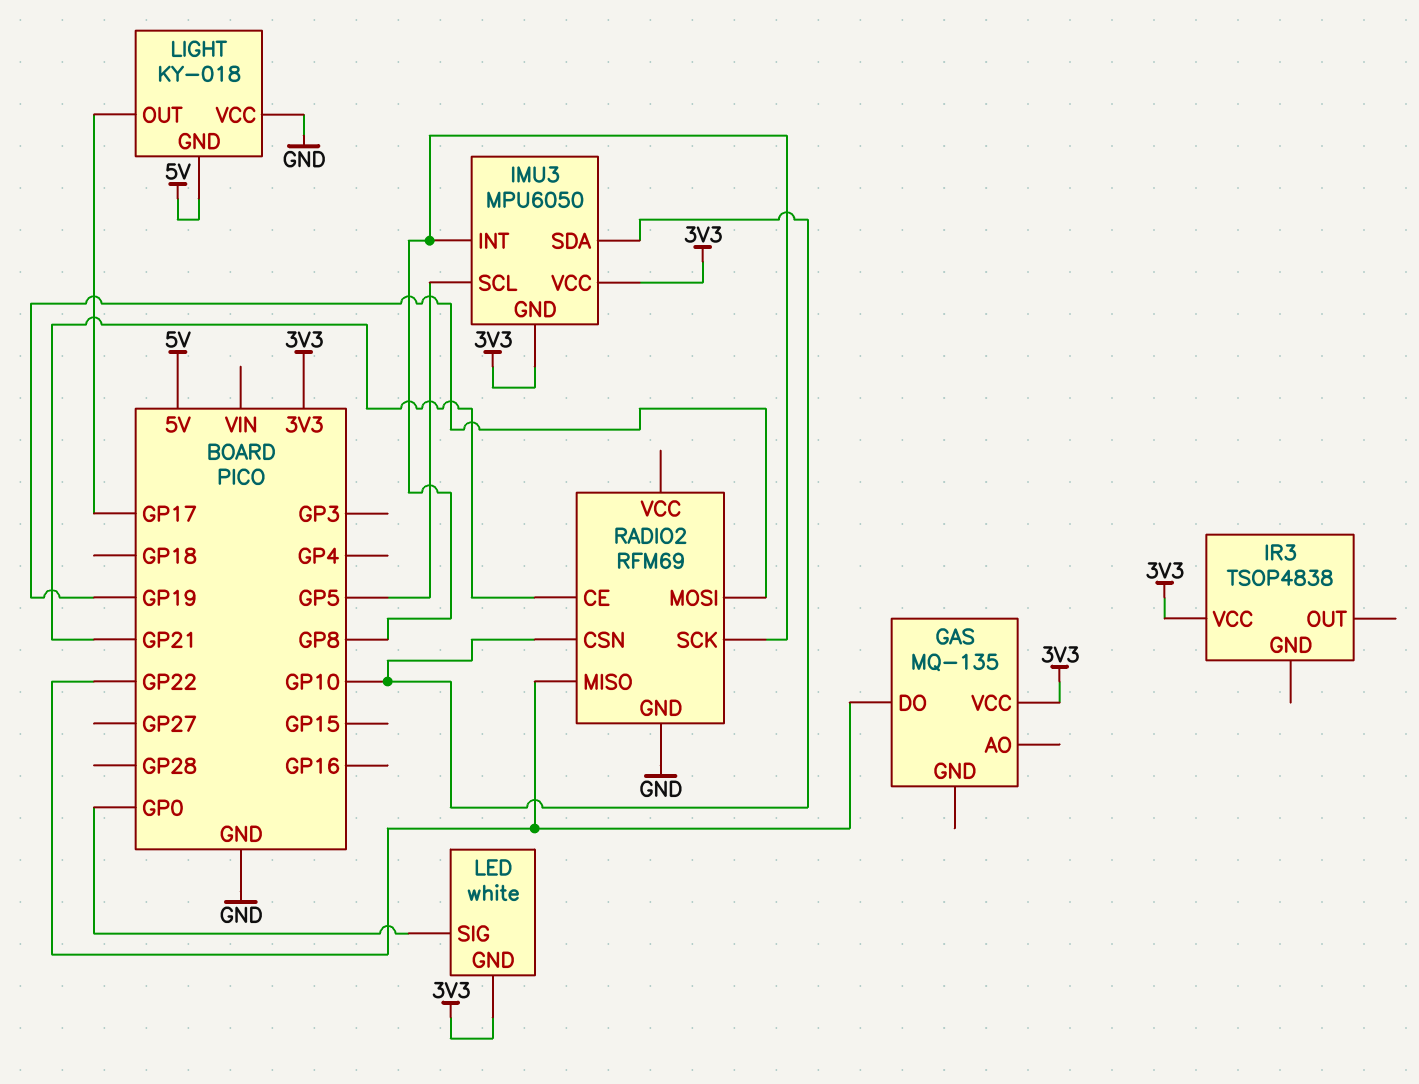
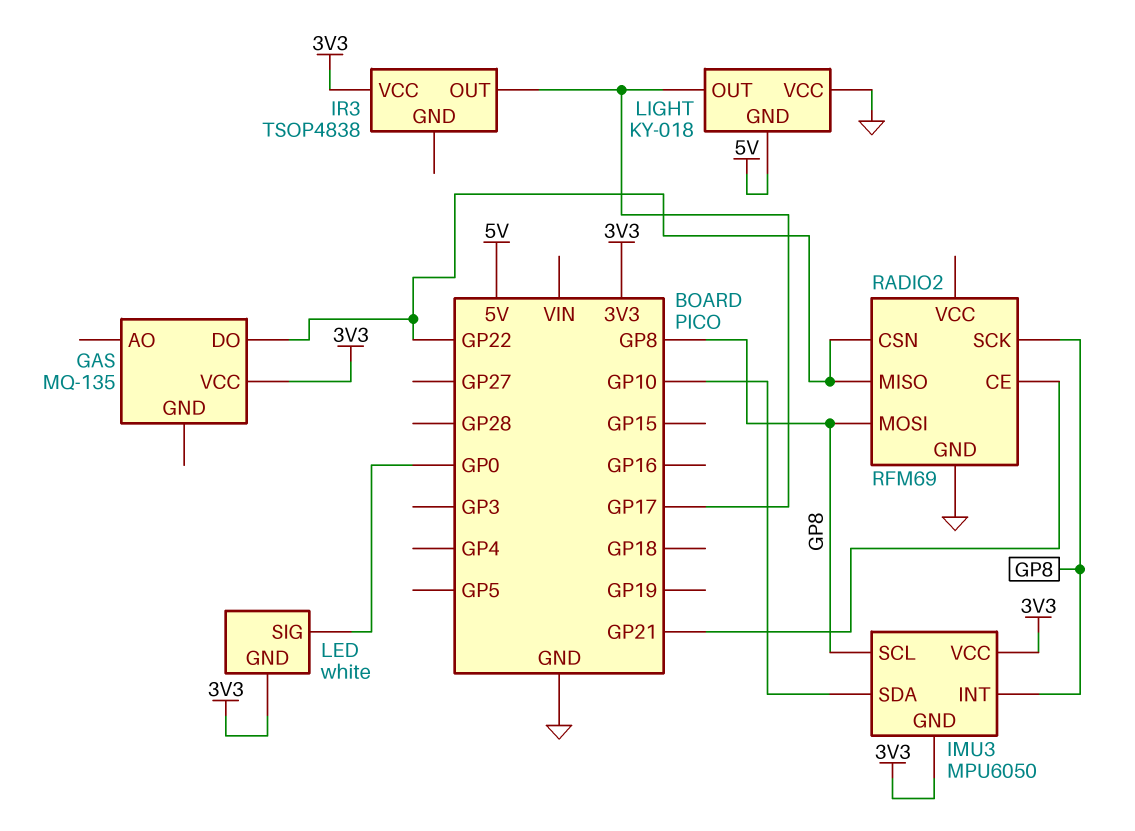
IMU3 pin SCL: GP5 -> GP8
IR3 pin OUT: none -> GP17
RADIO2 pin CSN: GP10 -> GP22
RADIO2 pin MOSI: GP19 -> GP8

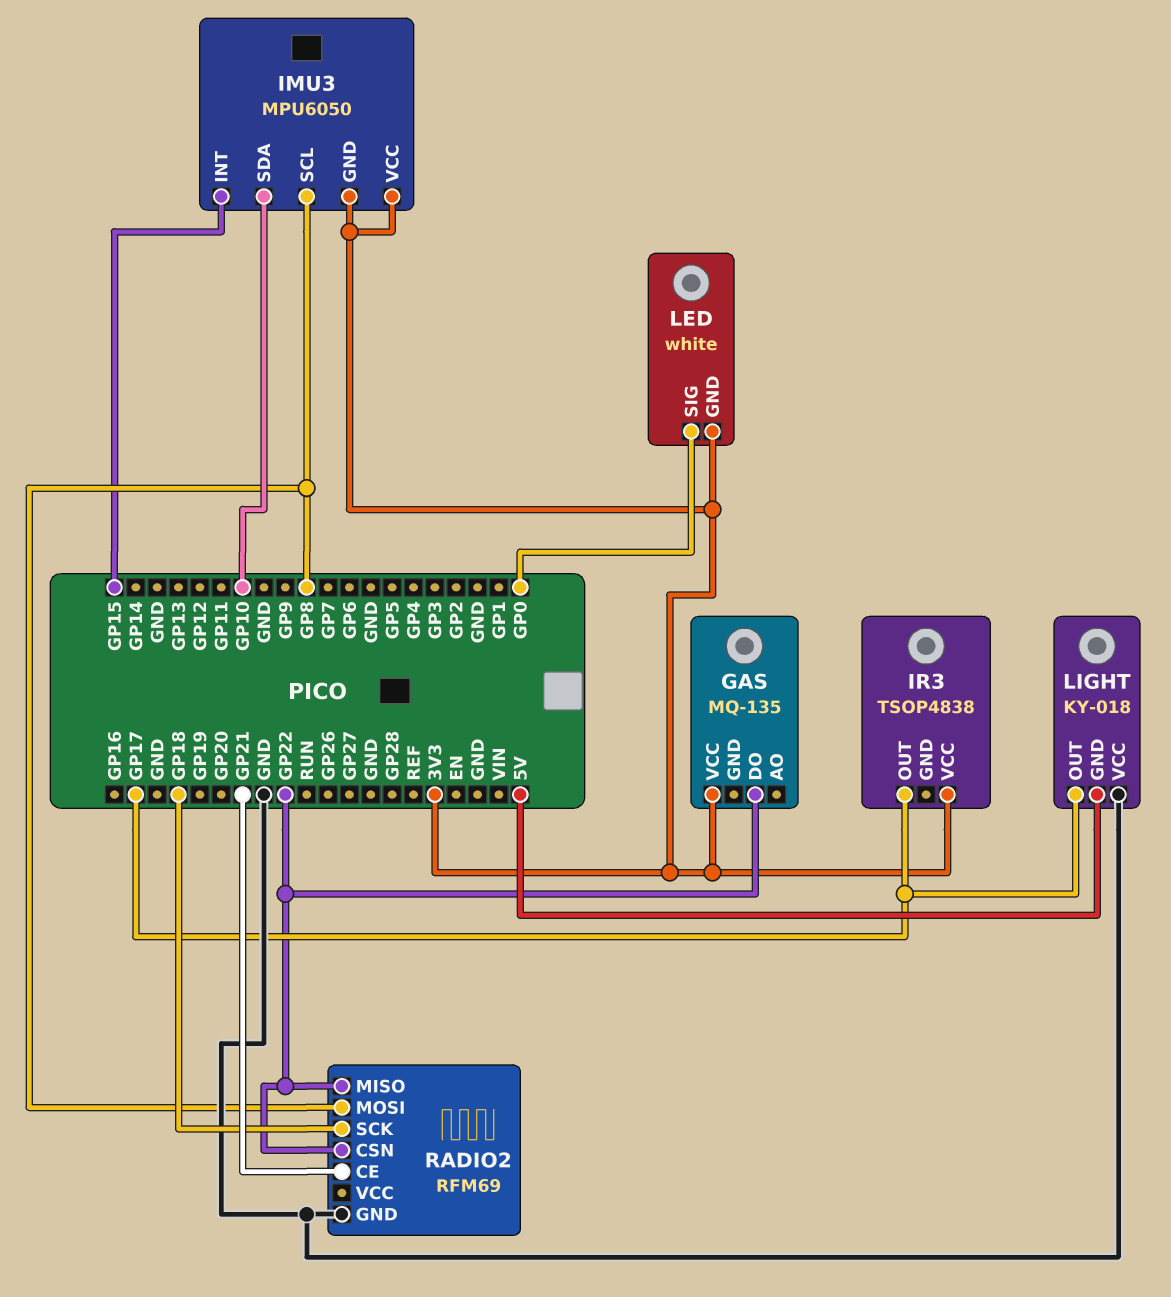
IMU3 pin INT: GP8 -> GP15
RADIO2 pin SCK: GP8 -> GP18

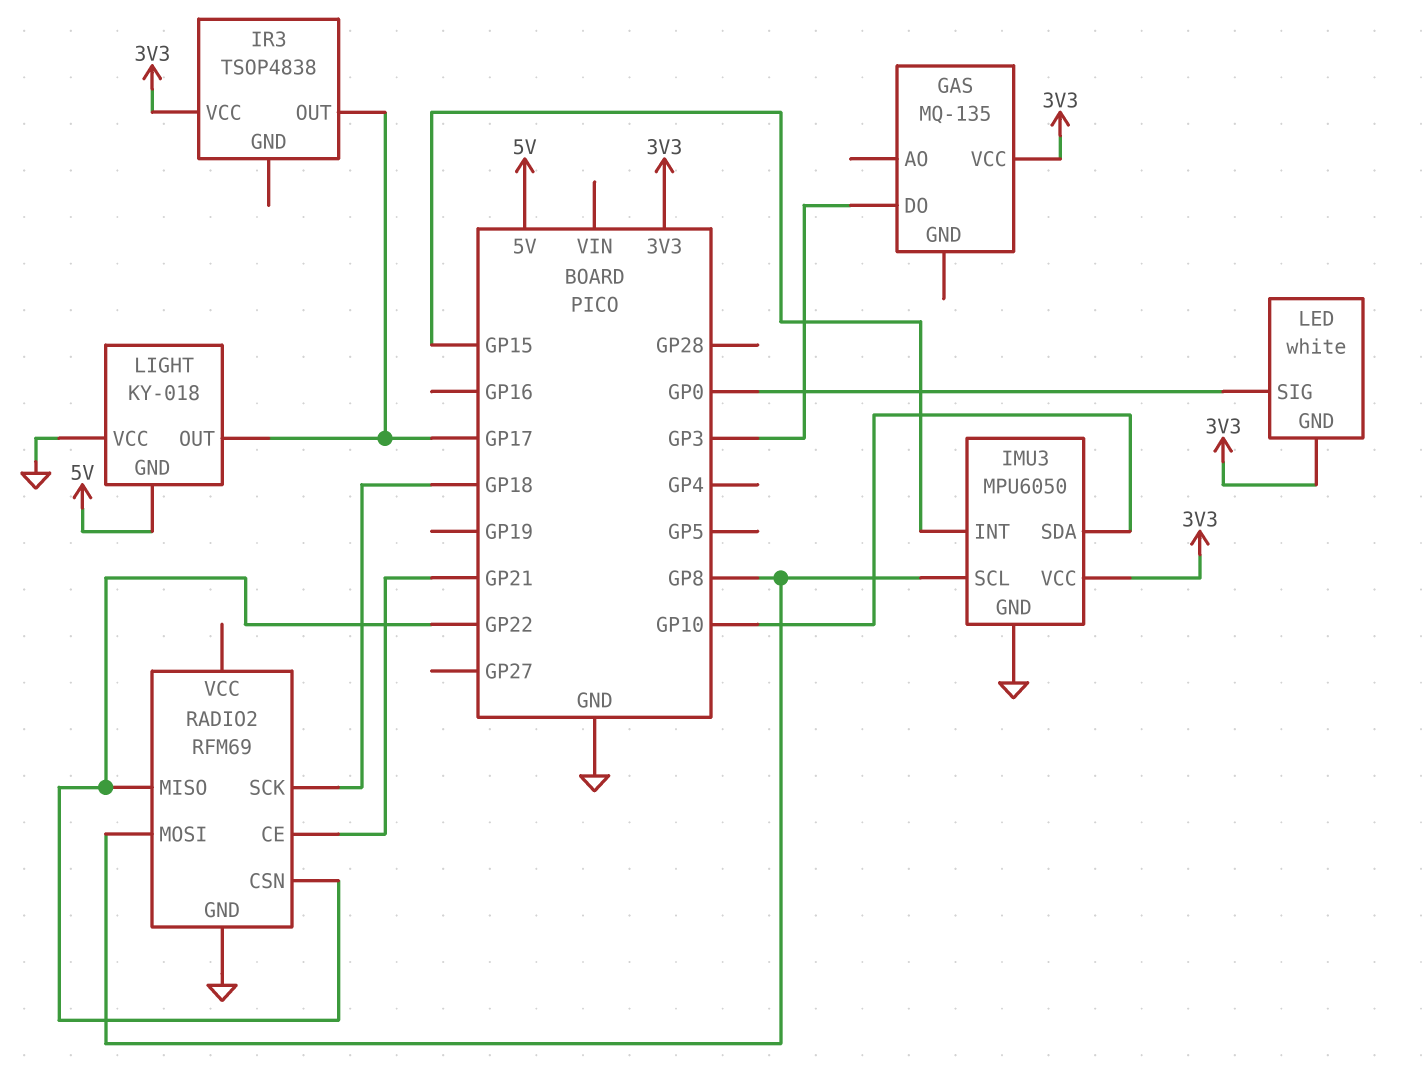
GAS pin DO: GP22 -> GP3
IMU3 pin GND: 3V3 -> GND

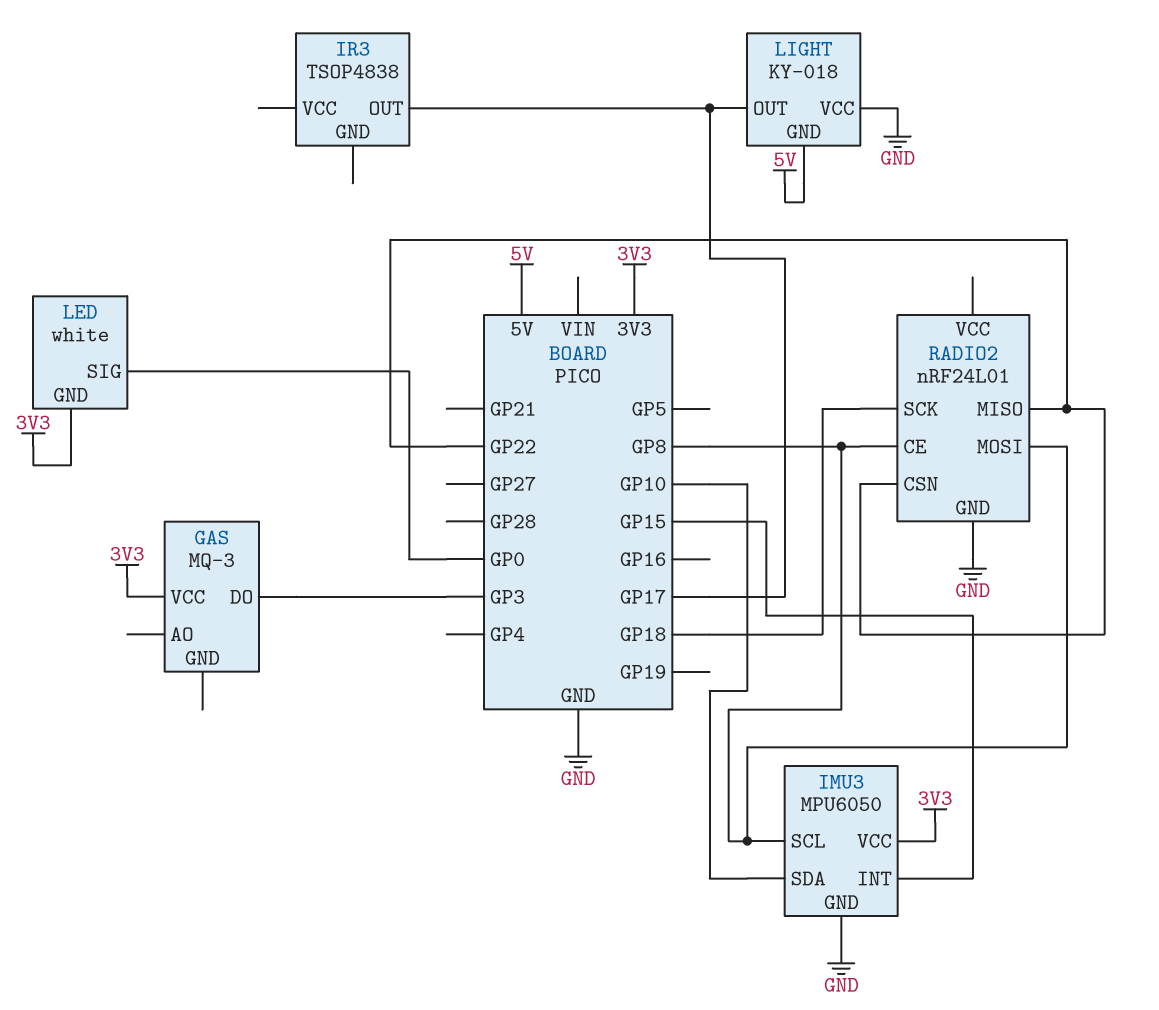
GAS: MQ-135 -> MQ-3
IR3 pin VCC: 3V3 -> none
RADIO2: RFM69 -> nRF24L01
RADIO2 pin CE: GP21 -> GP8

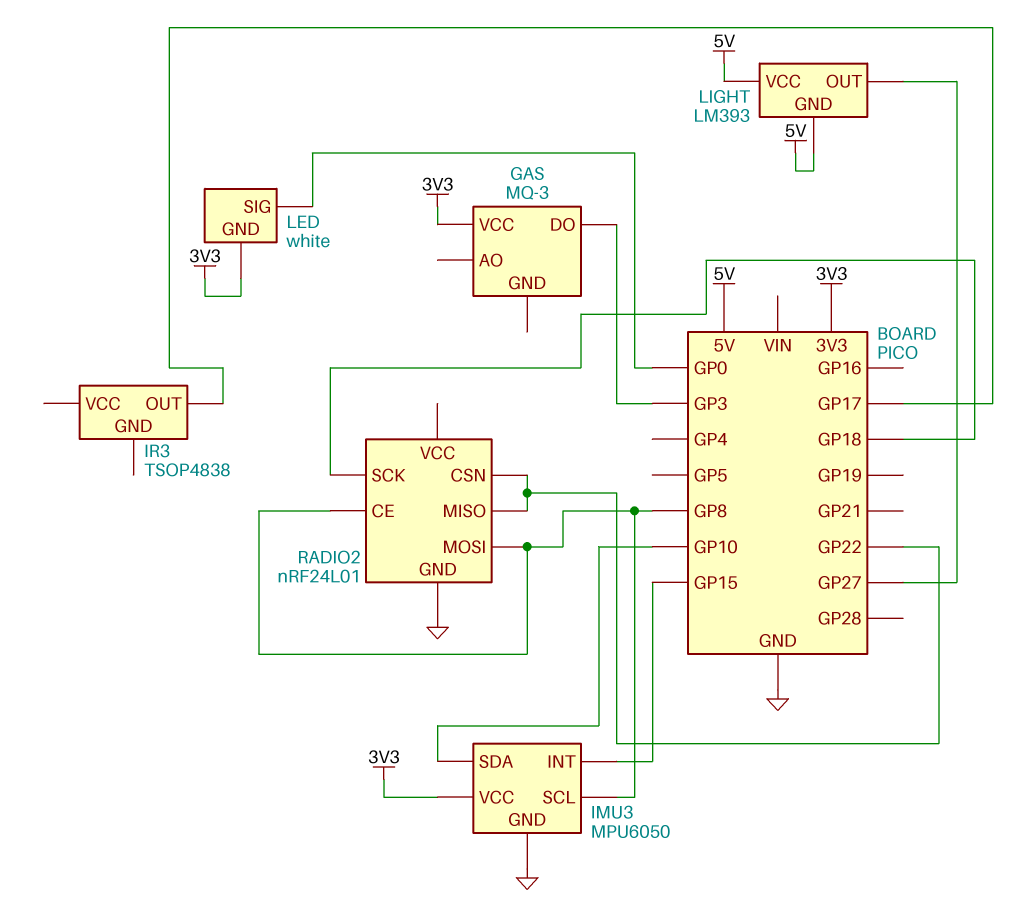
LIGHT: KY-018 -> LM393
LIGHT pin OUT: GP17 -> GP27
LIGHT pin VCC: GND -> 5V

